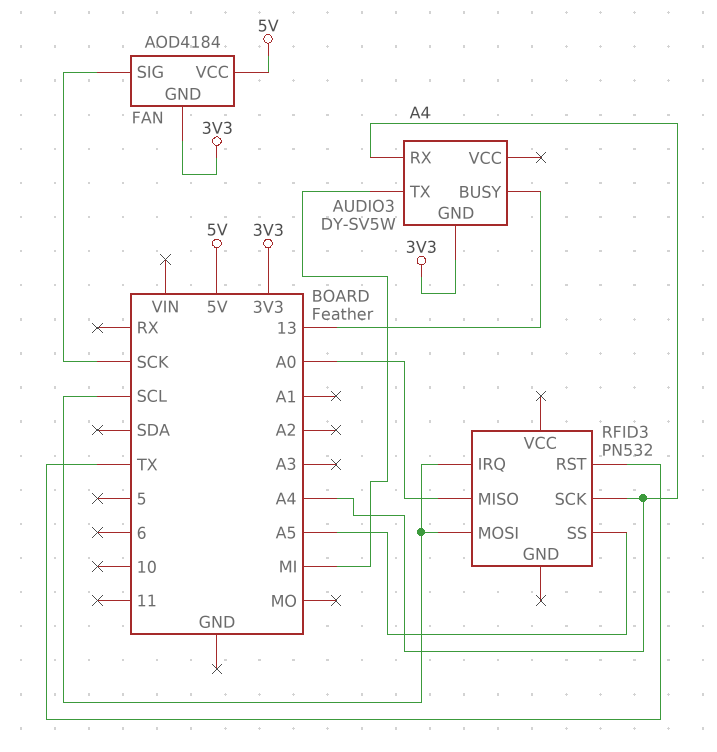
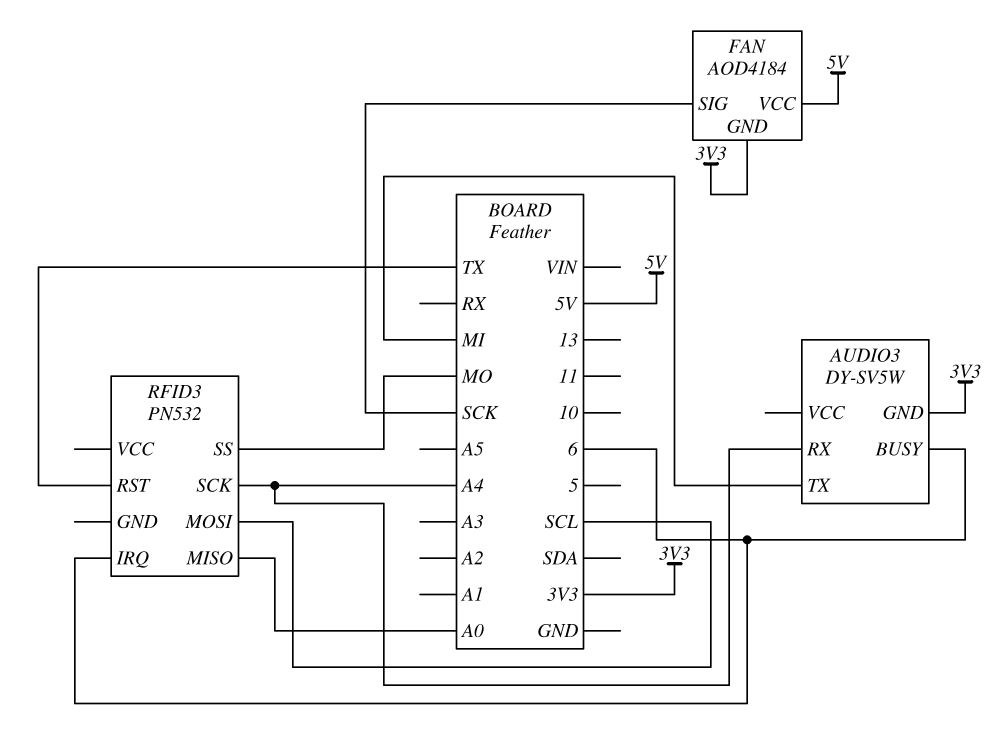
AUDIO3 pin BUSY: 13 -> 6
RFID3 pin IRQ: SCL -> 6
RFID3 pin SS: A5 -> MO

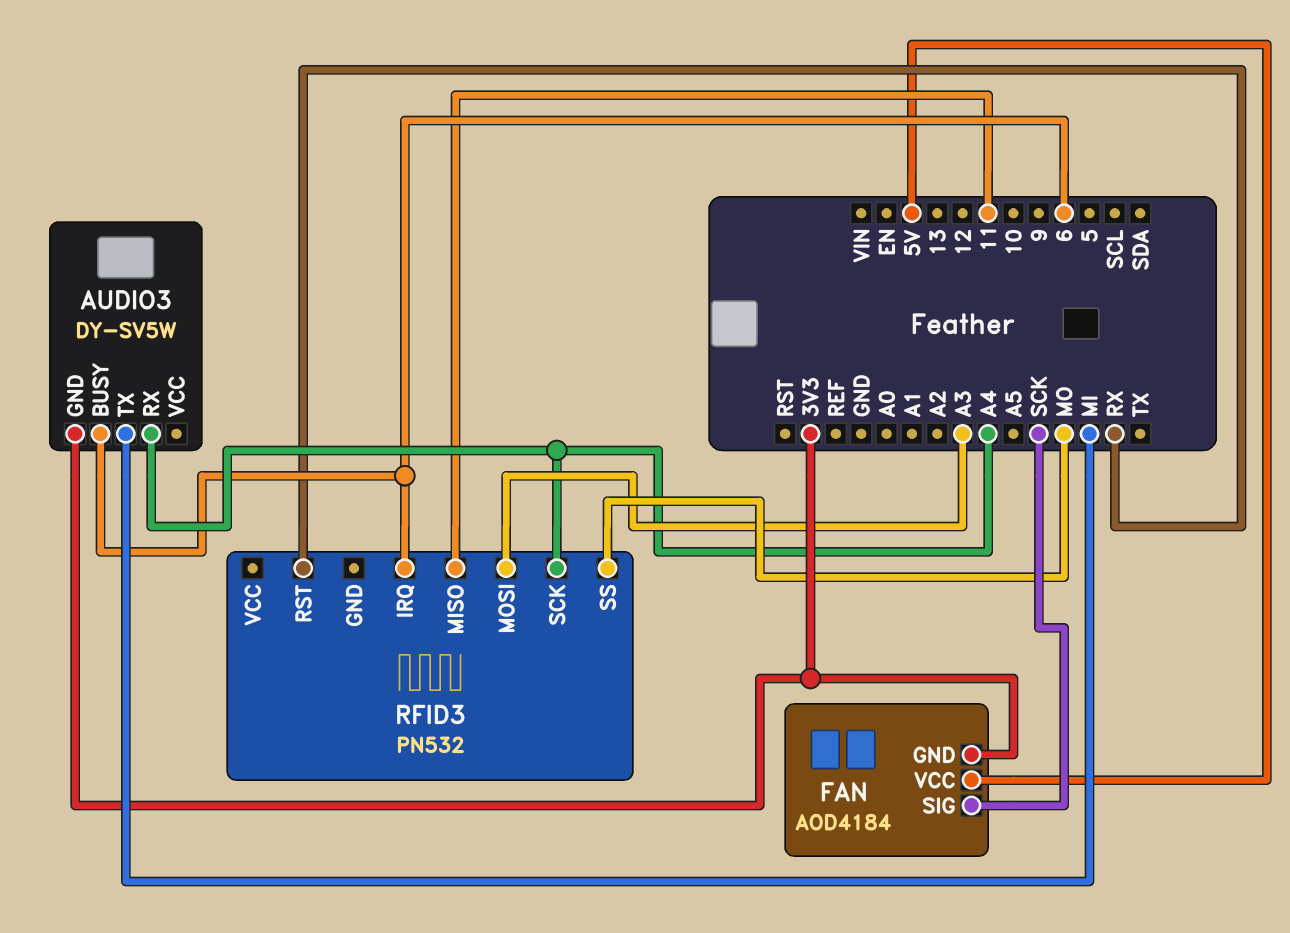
RFID3 pin MISO: A0 -> 11
RFID3 pin MOSI: SCL -> A3
RFID3 pin RST: TX -> RX

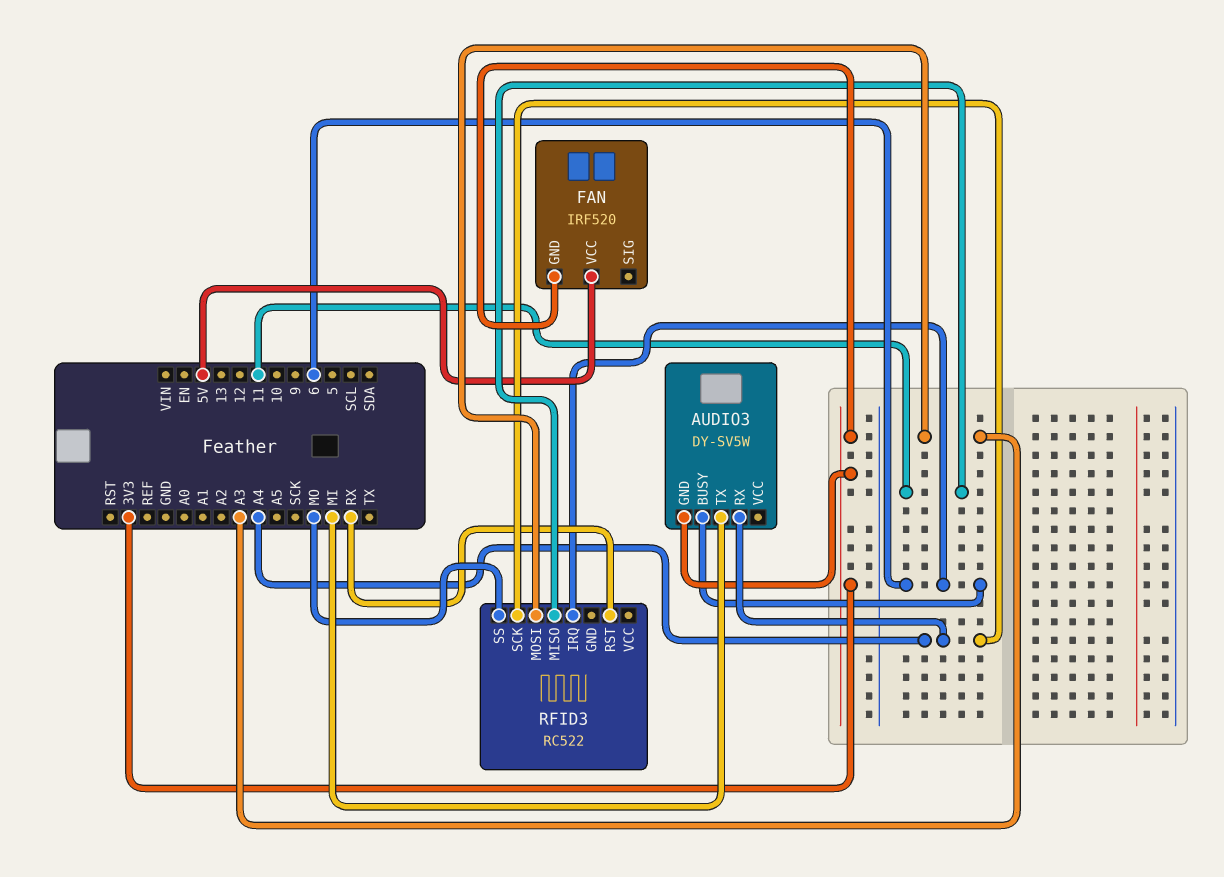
FAN: AOD4184 -> IRF520
FAN pin SIG: SCK -> none
RFID3: PN532 -> RC522

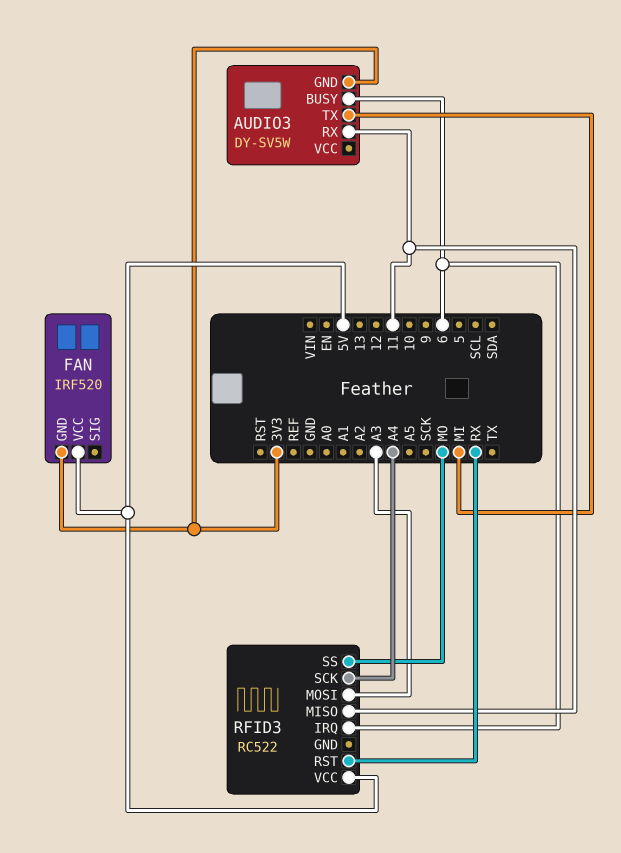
AUDIO3 pin RX: A4 -> 11
RFID3 pin VCC: none -> 5V

